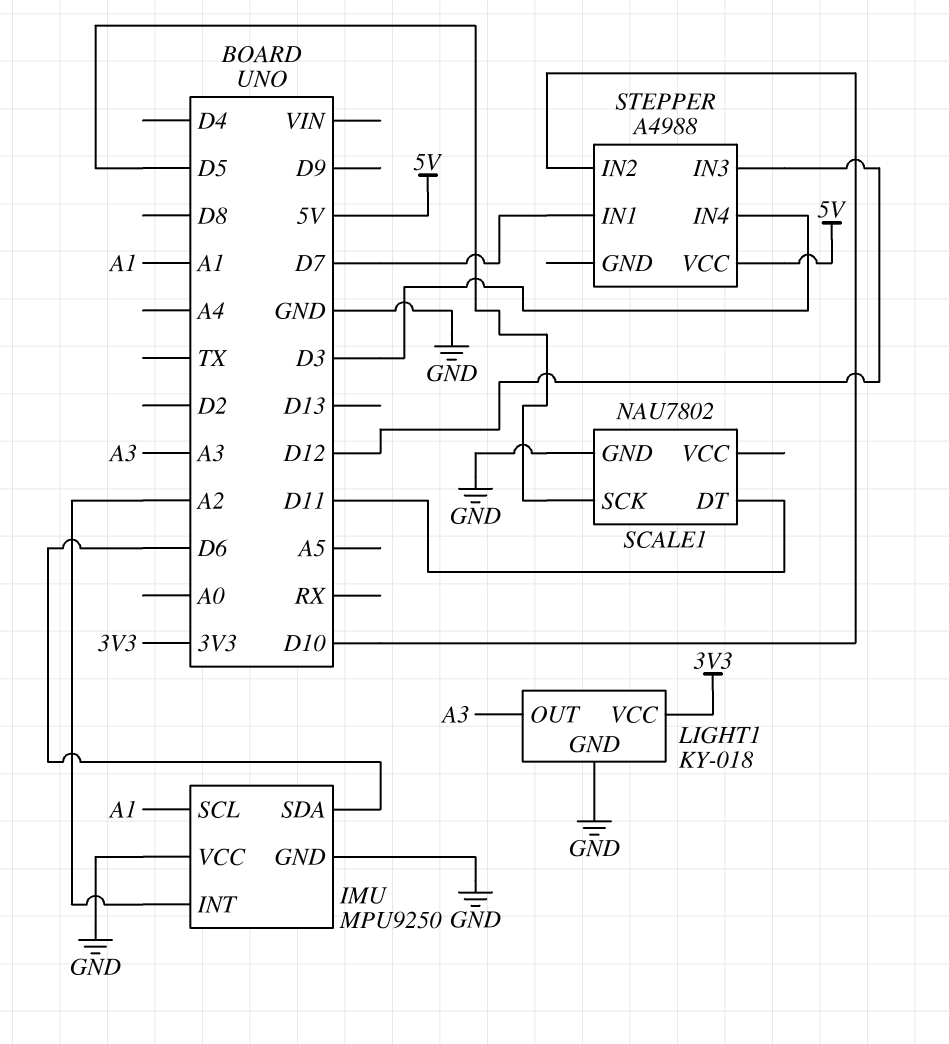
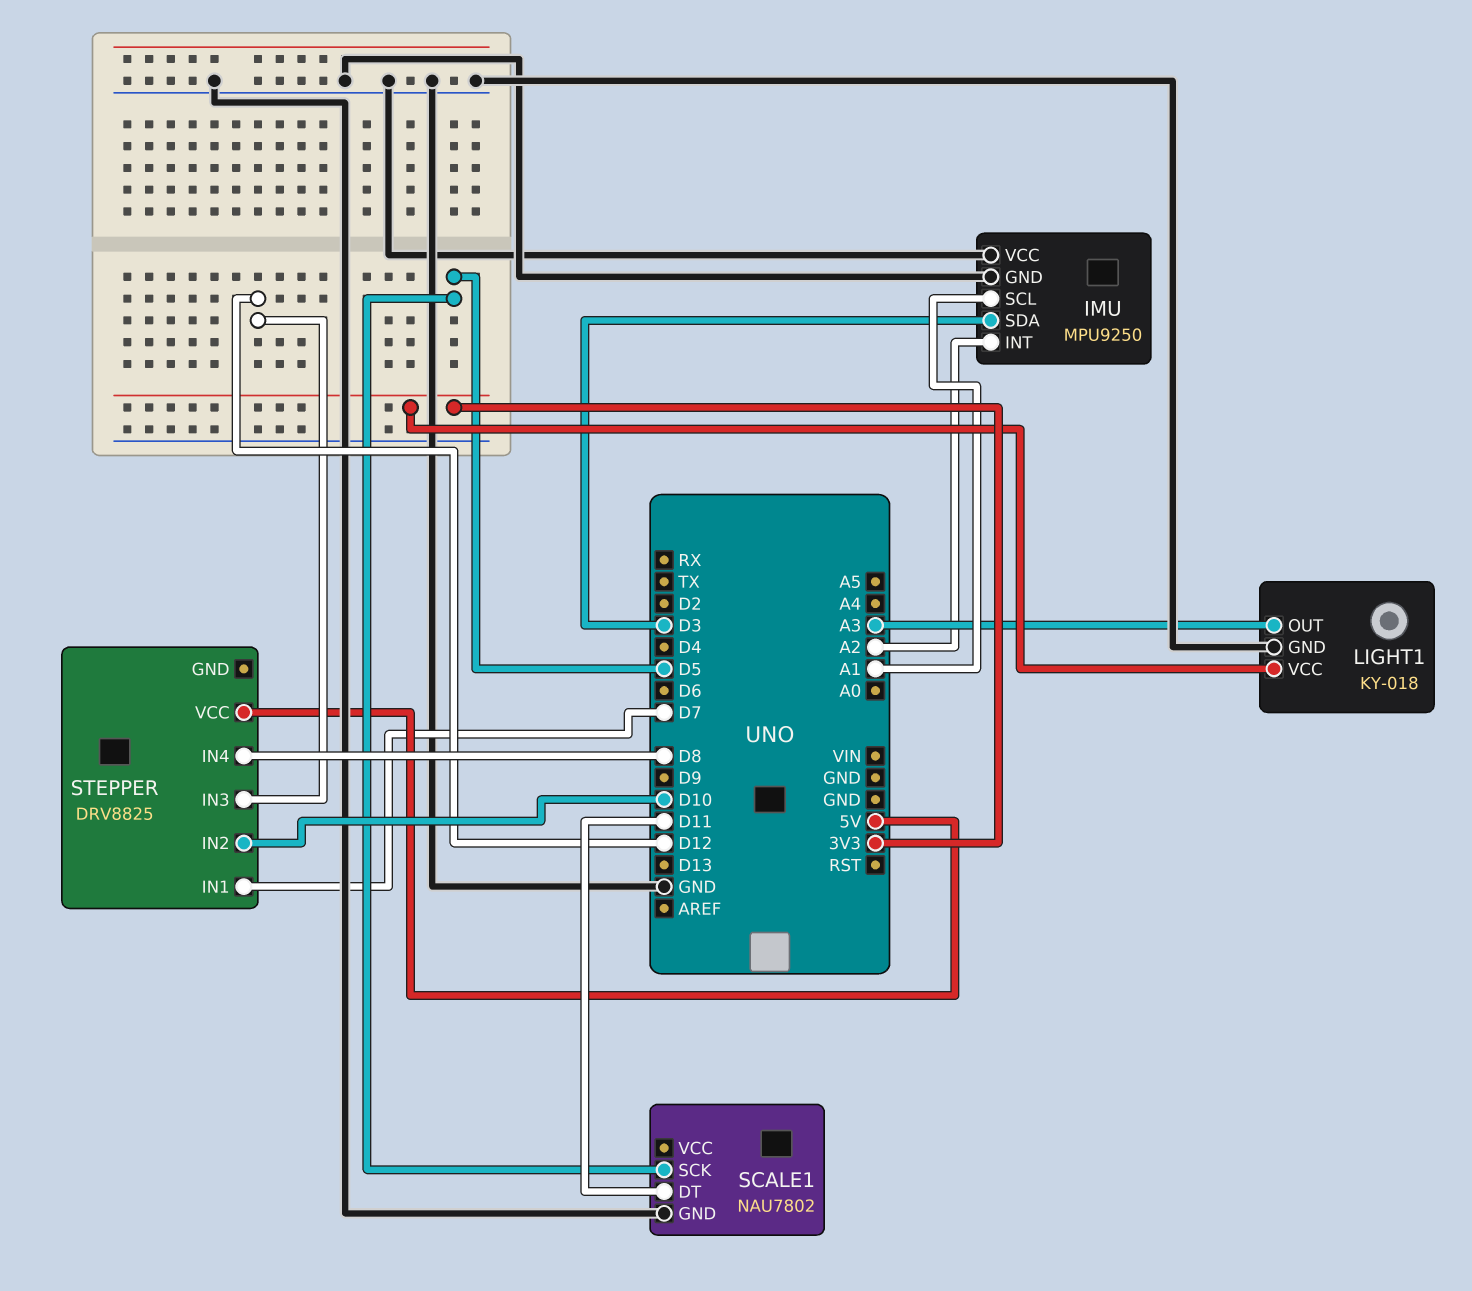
IMU pin SDA: D6 -> D3
STEPPER: A4988 -> DRV8825
STEPPER pin IN4: D3 -> D8

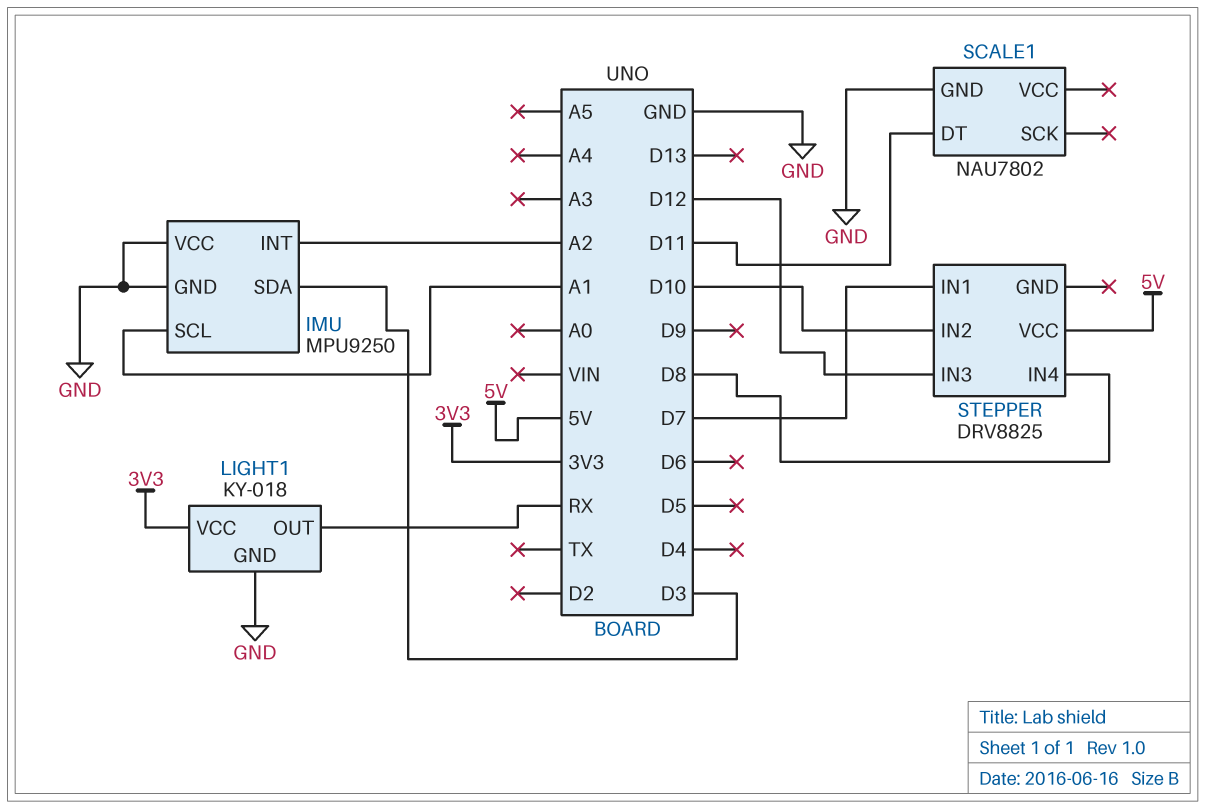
LIGHT1 pin OUT: A3 -> RX
SCALE1 pin SCK: D5 -> none

